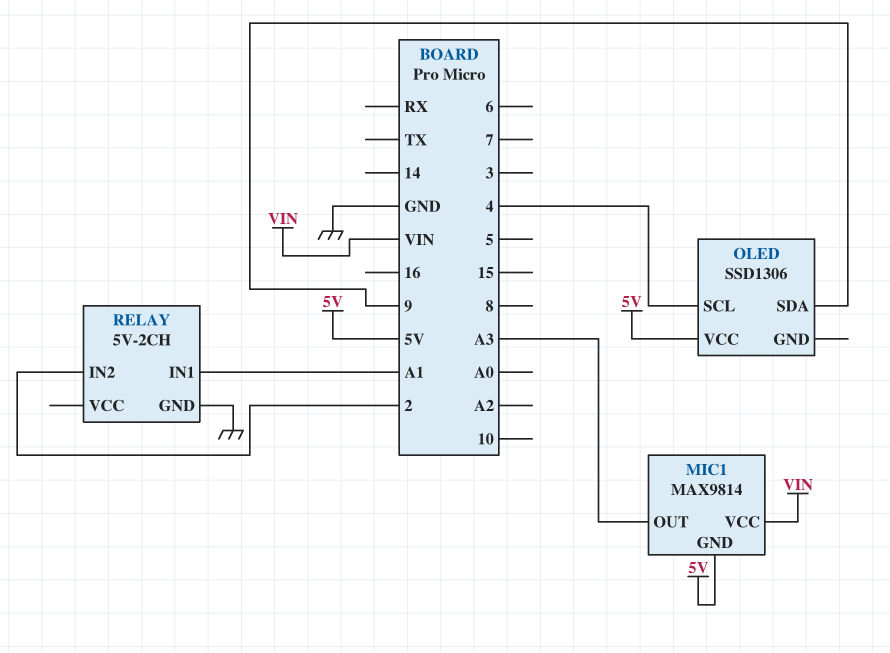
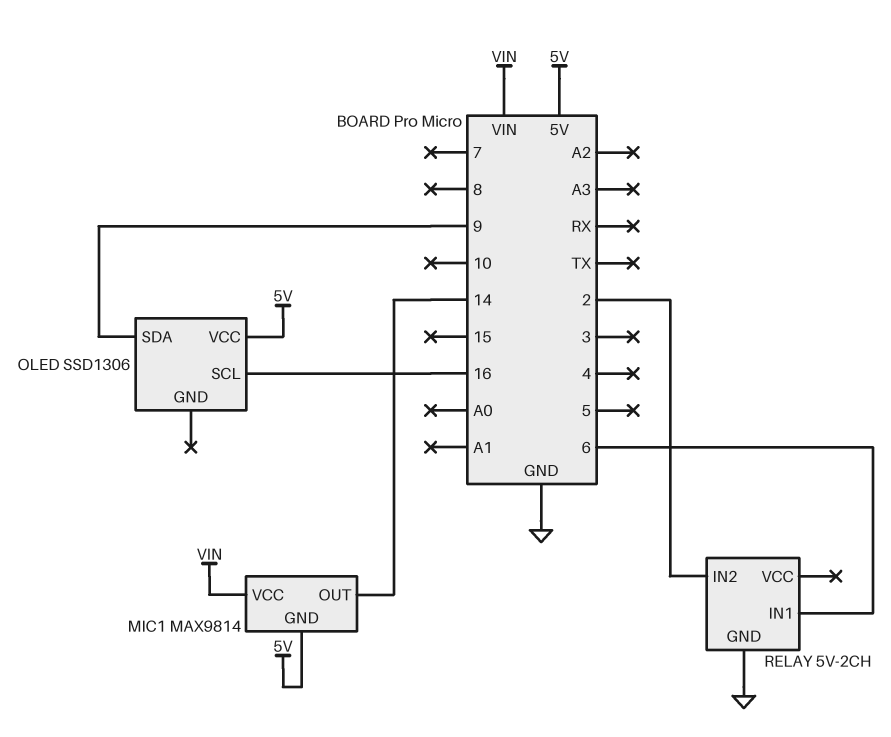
MIC1 pin OUT: A3 -> 14
OLED pin SCL: 4 -> 16
RELAY pin IN1: A1 -> 6

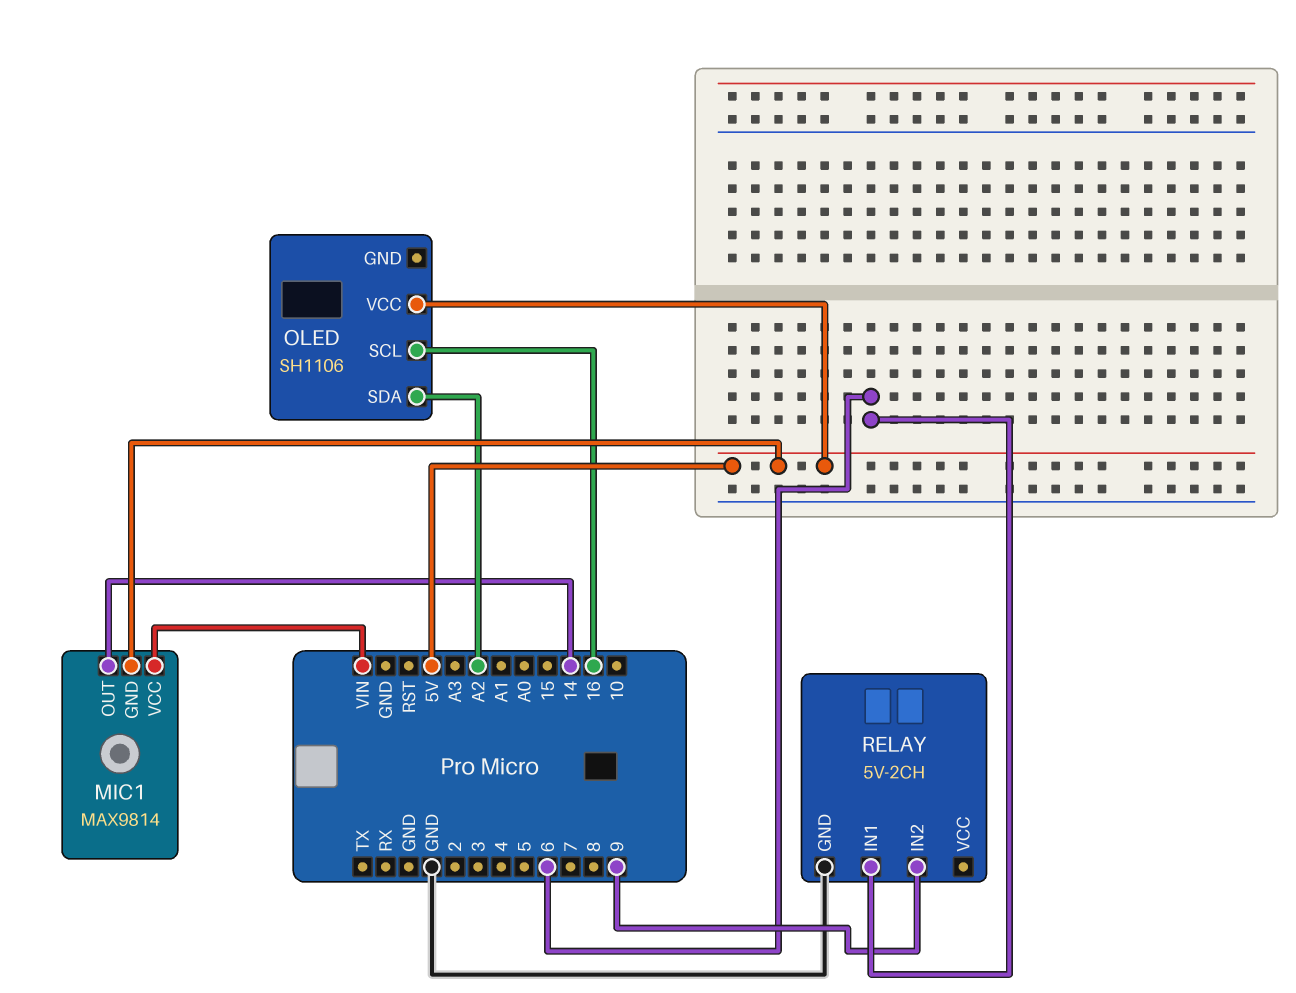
OLED: SSD1306 -> SH1106
OLED pin SDA: 9 -> A2
RELAY pin IN2: 2 -> 9

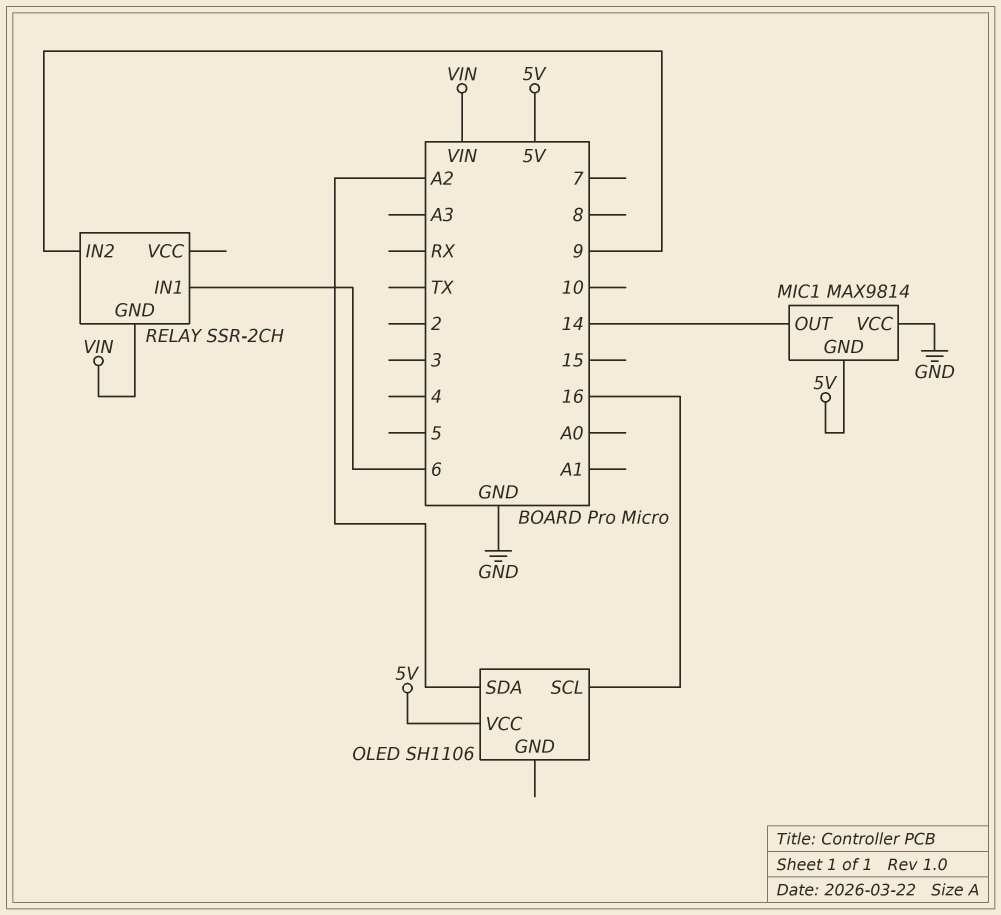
MIC1 pin VCC: VIN -> GND
RELAY: 5V-2CH -> SSR-2CH
RELAY pin GND: GND -> VIN

